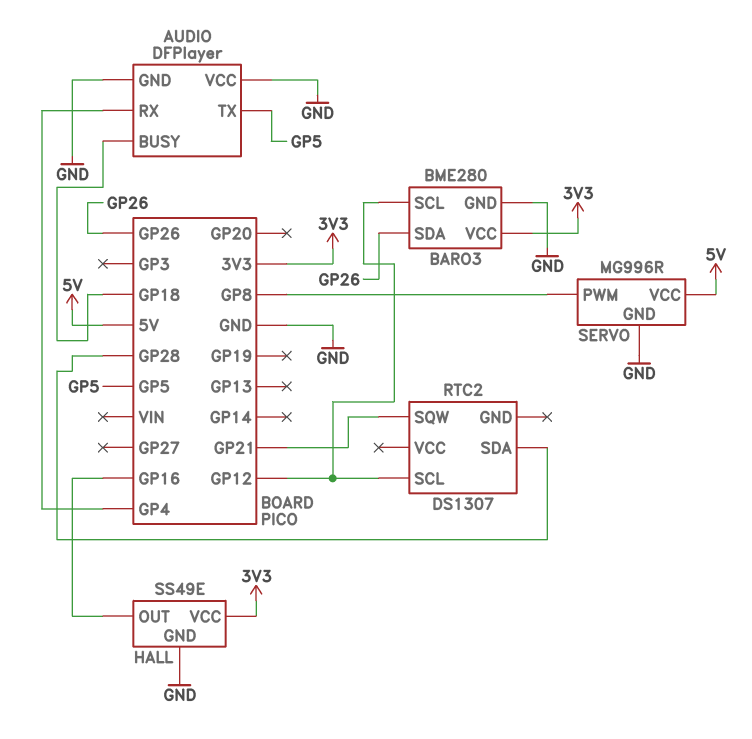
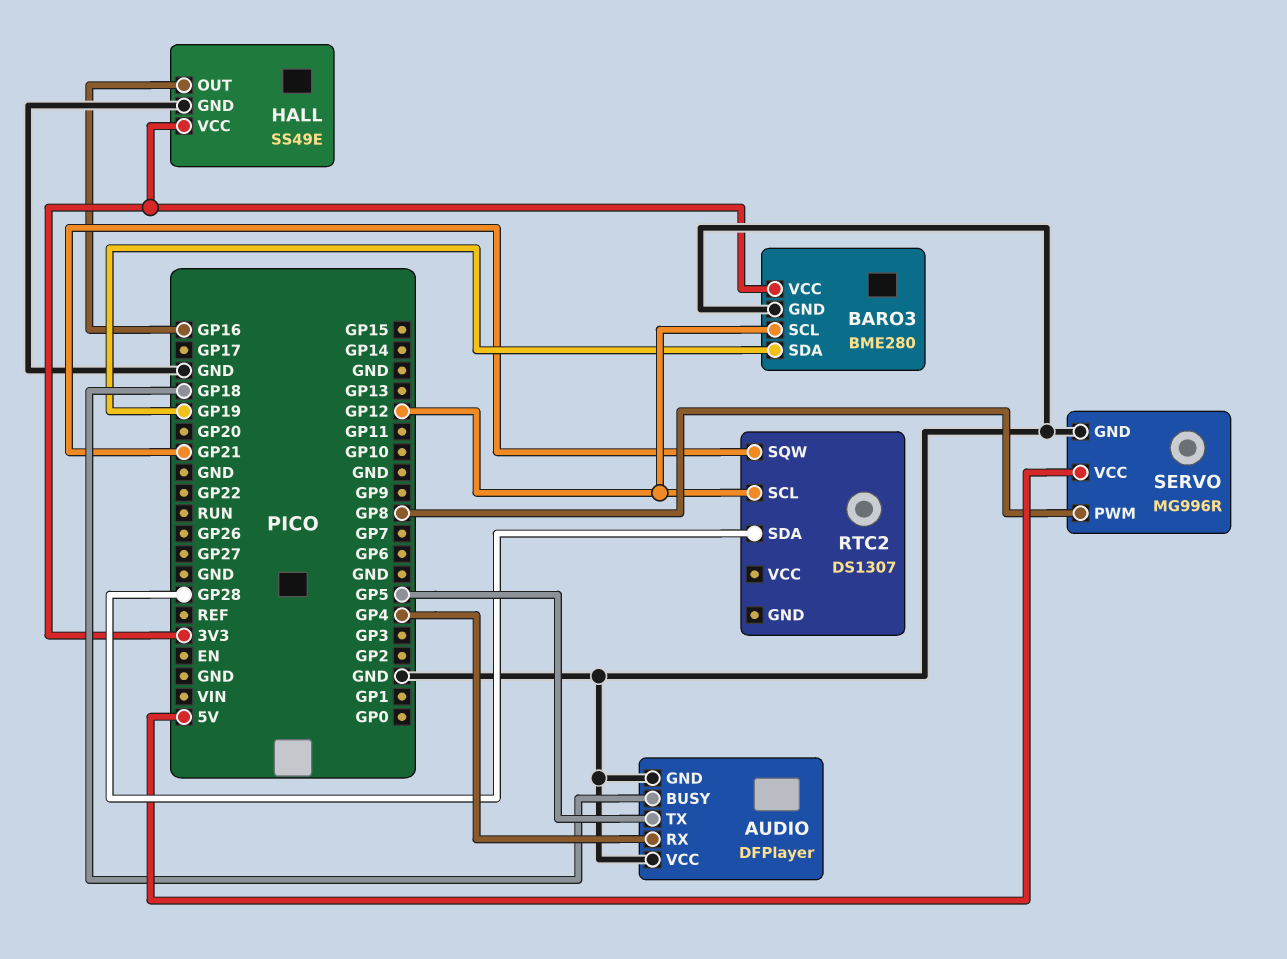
BARO3 pin SDA: GP26 -> GP19

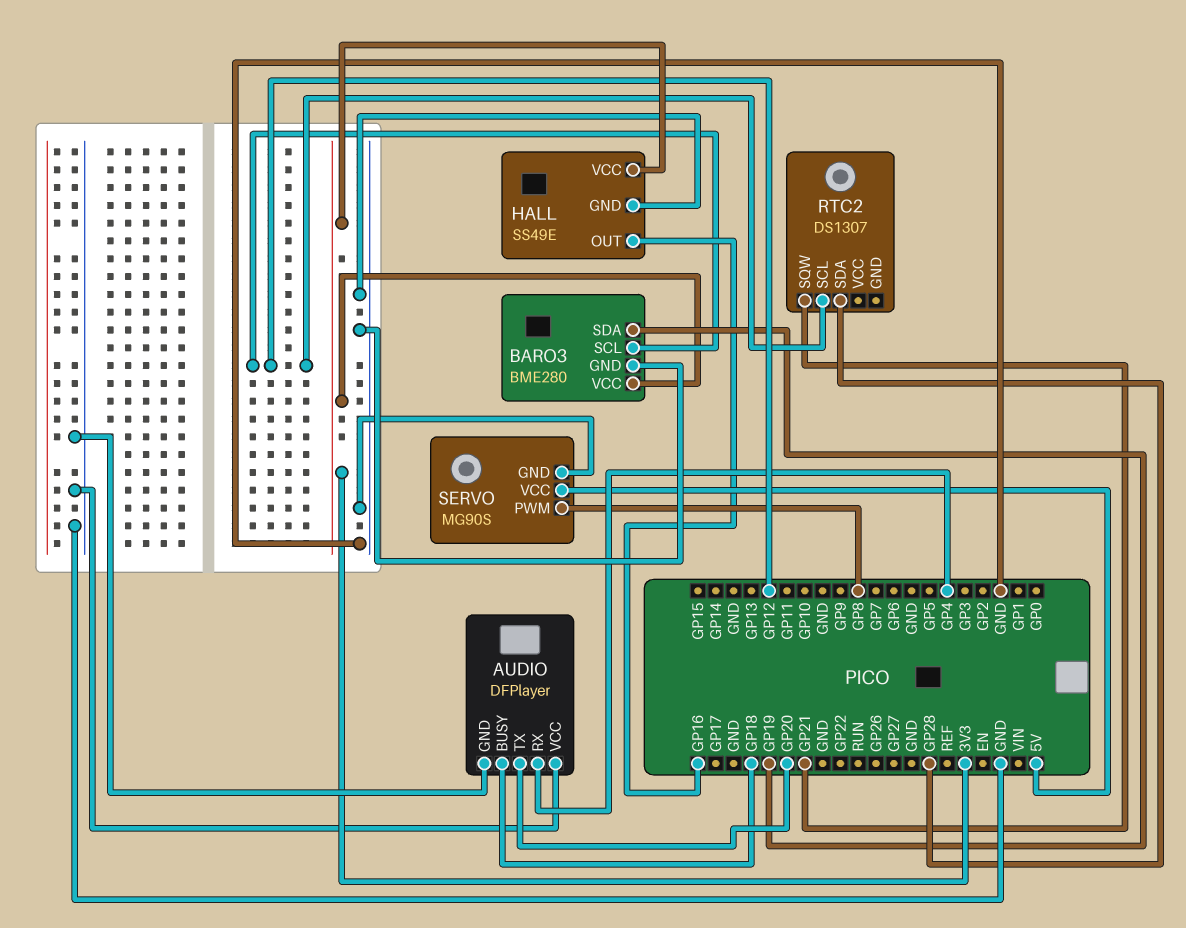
AUDIO pin TX: GP5 -> GP20
SERVO: MG996R -> MG90S

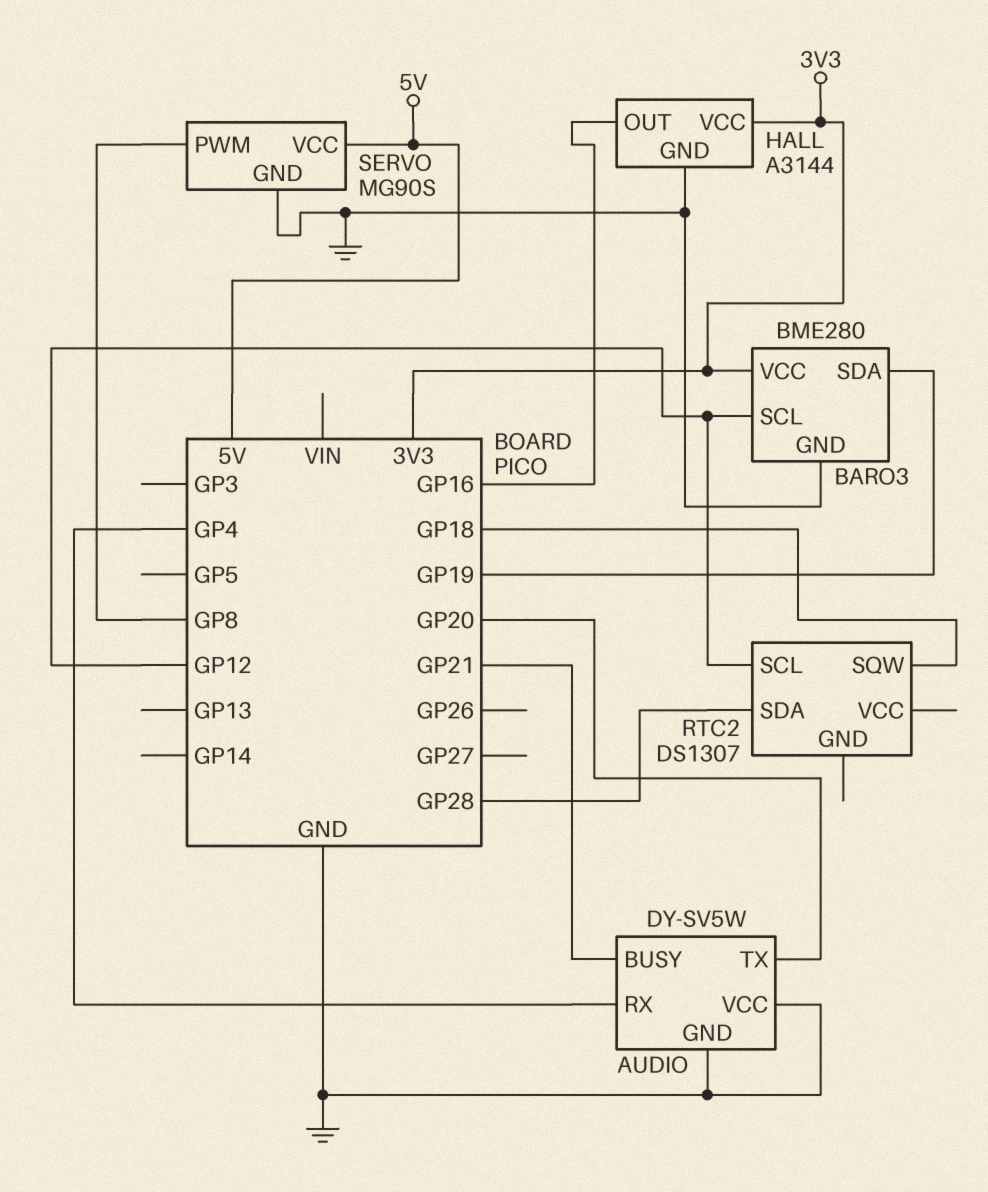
AUDIO: DFPlayer -> DY-SV5W
AUDIO pin BUSY: GP18 -> GP21
HALL: SS49E -> A3144
RTC2 pin SQW: GP21 -> GP18

